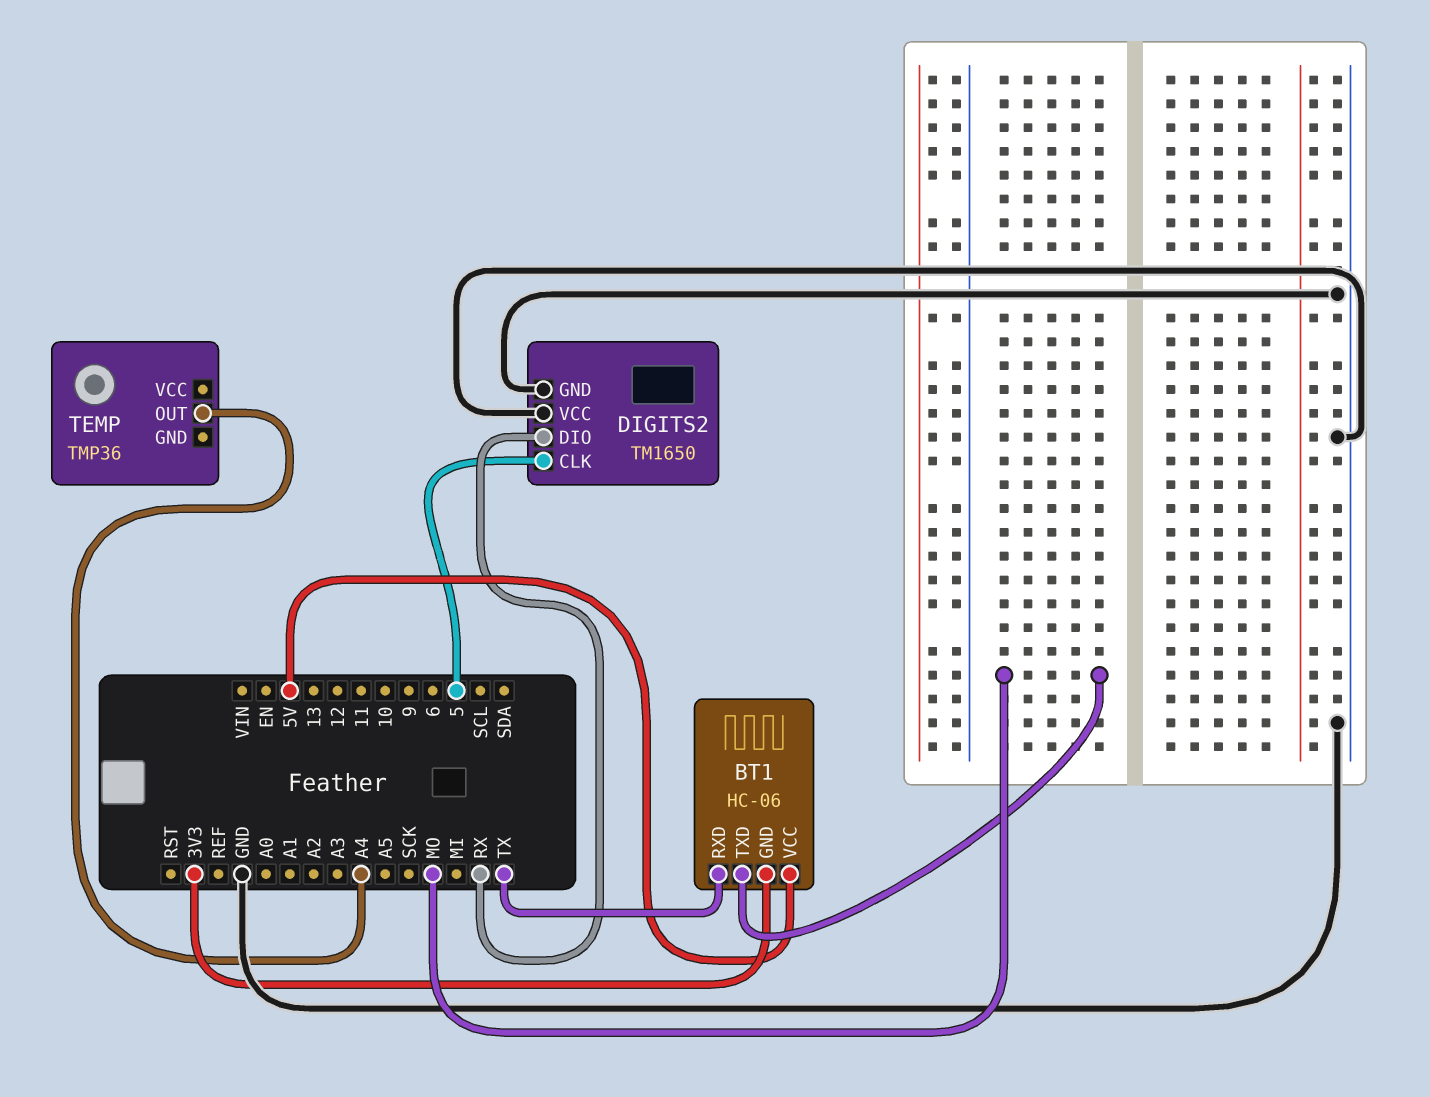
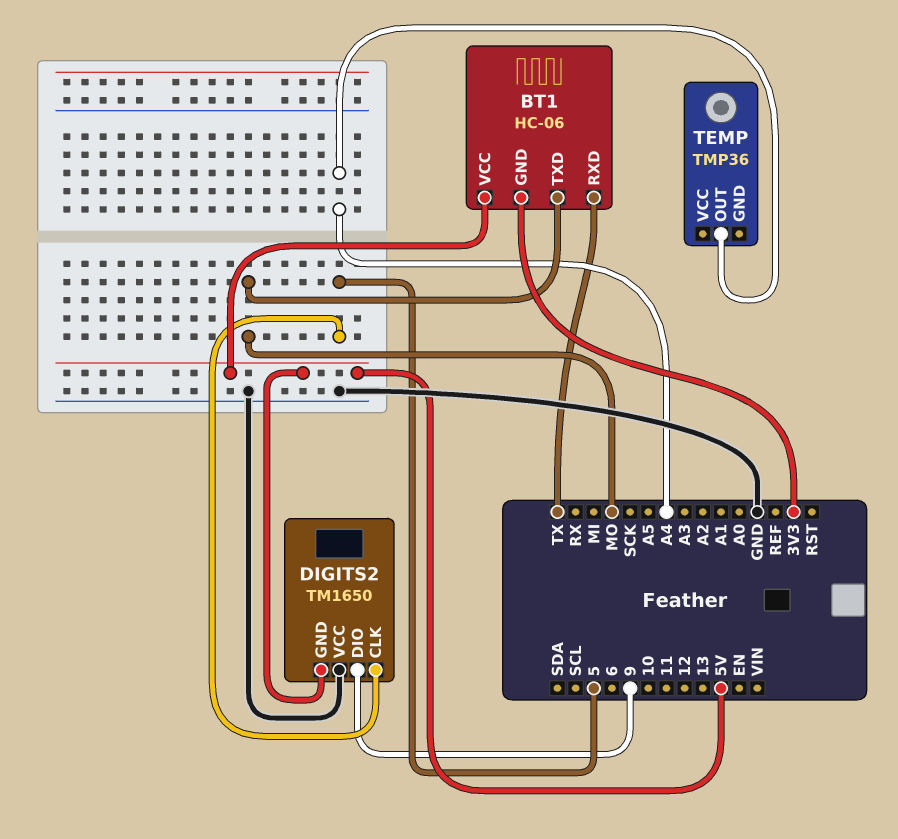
DIGITS2 pin DIO: RX -> 9
DIGITS2 pin GND: GND -> 5V

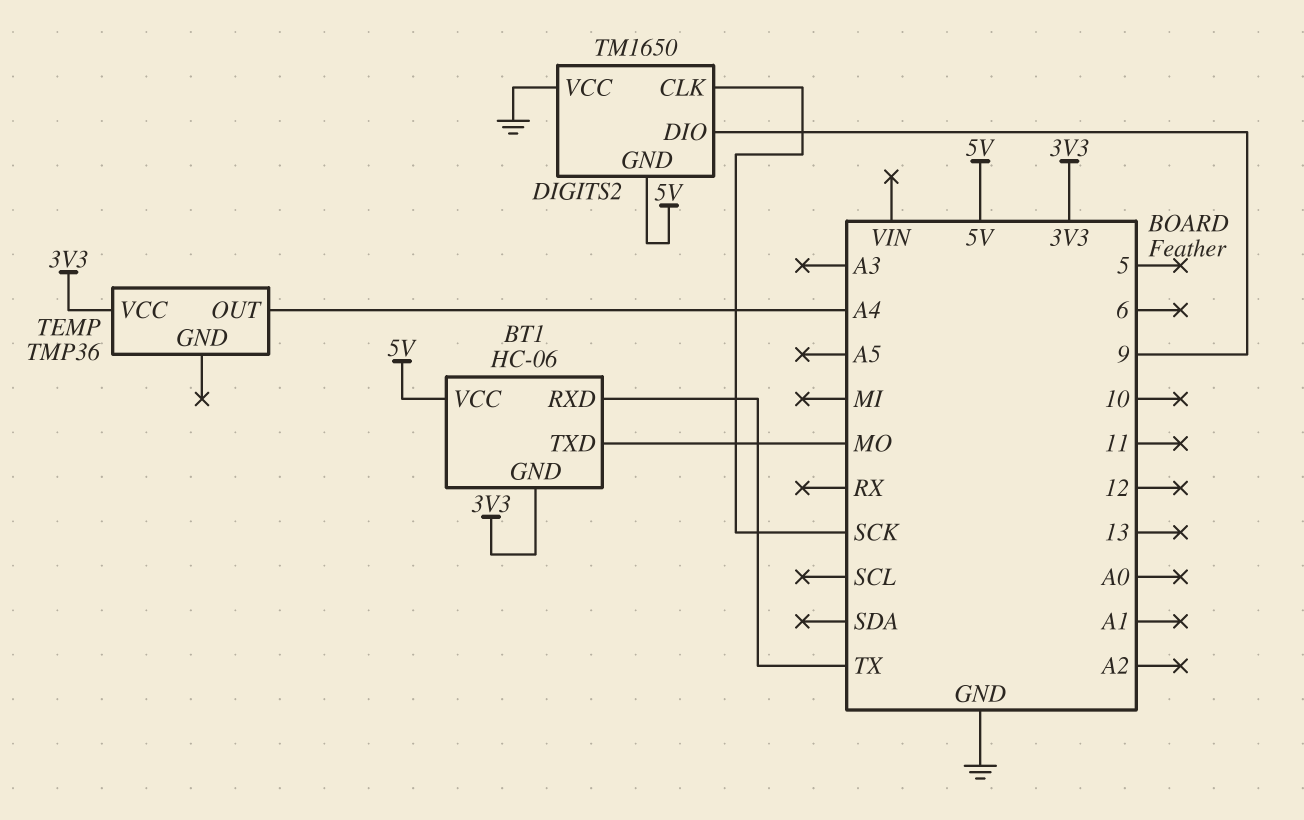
DIGITS2 pin CLK: 5 -> SCK
TEMP pin VCC: none -> 3V3

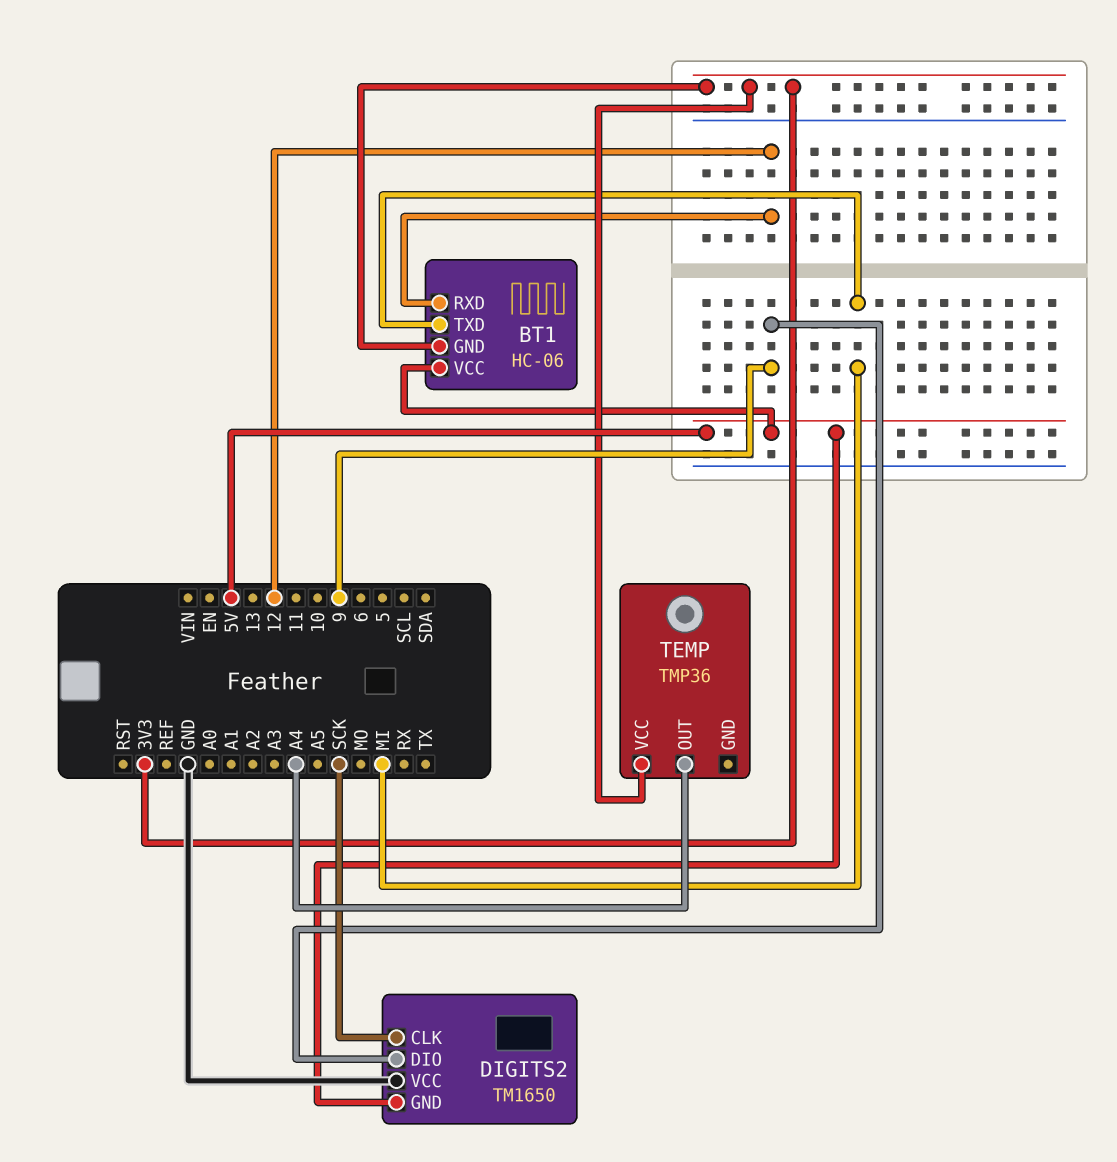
BT1 pin RXD: TX -> 12
BT1 pin TXD: MO -> MI

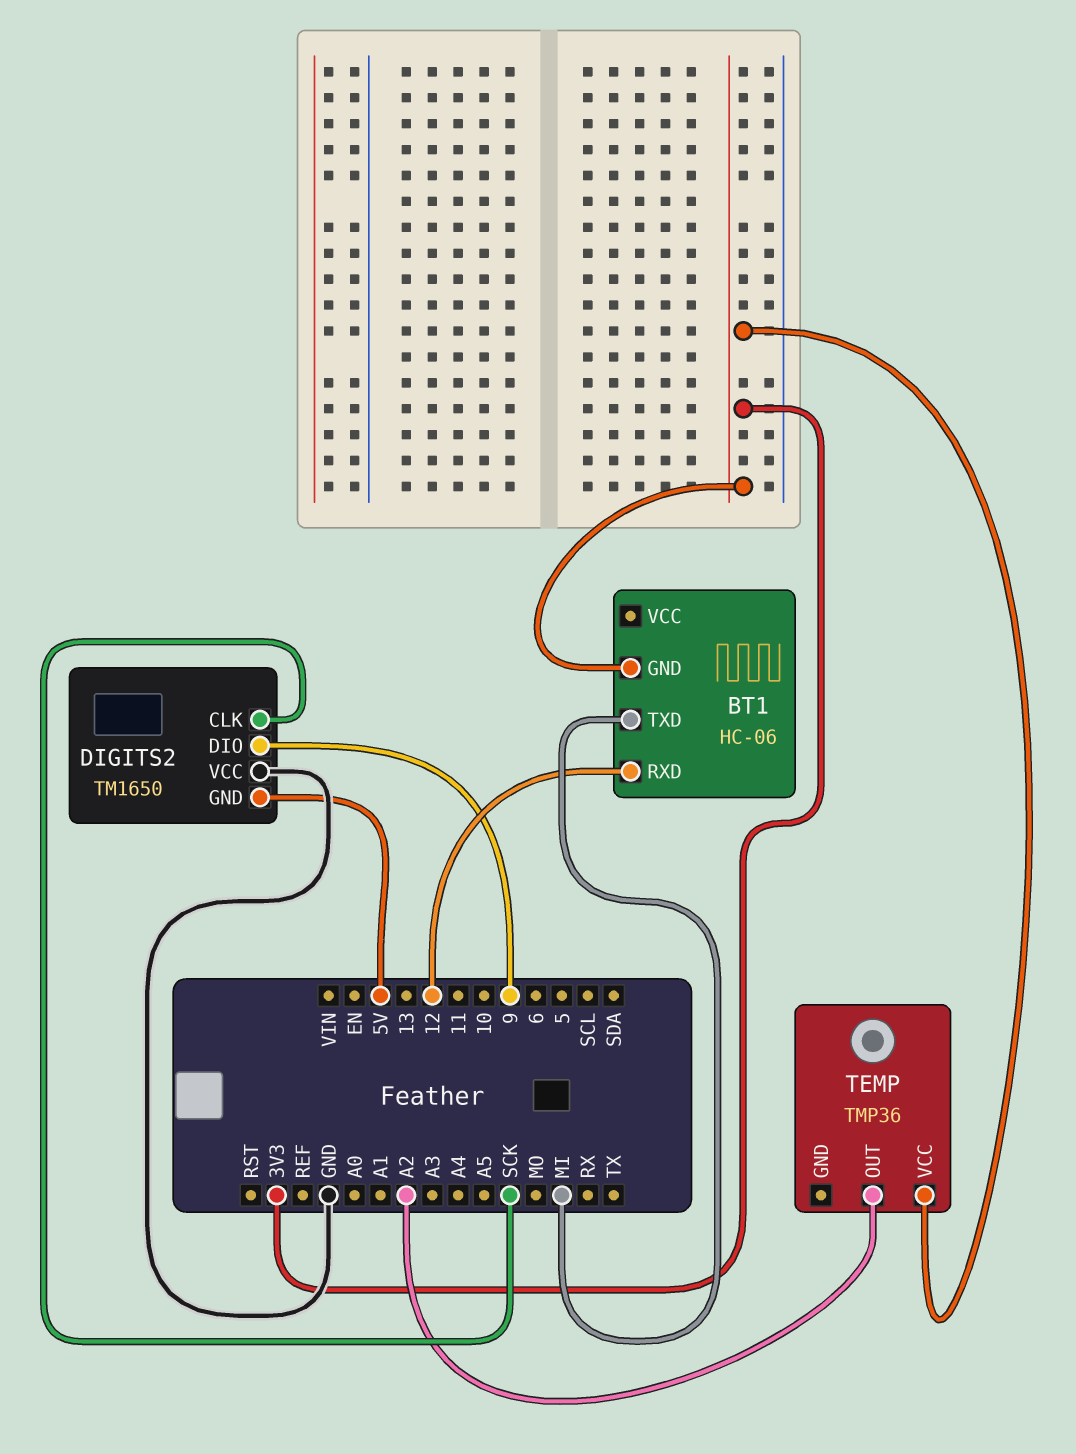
BT1 pin VCC: 5V -> none
TEMP pin OUT: A4 -> A2

